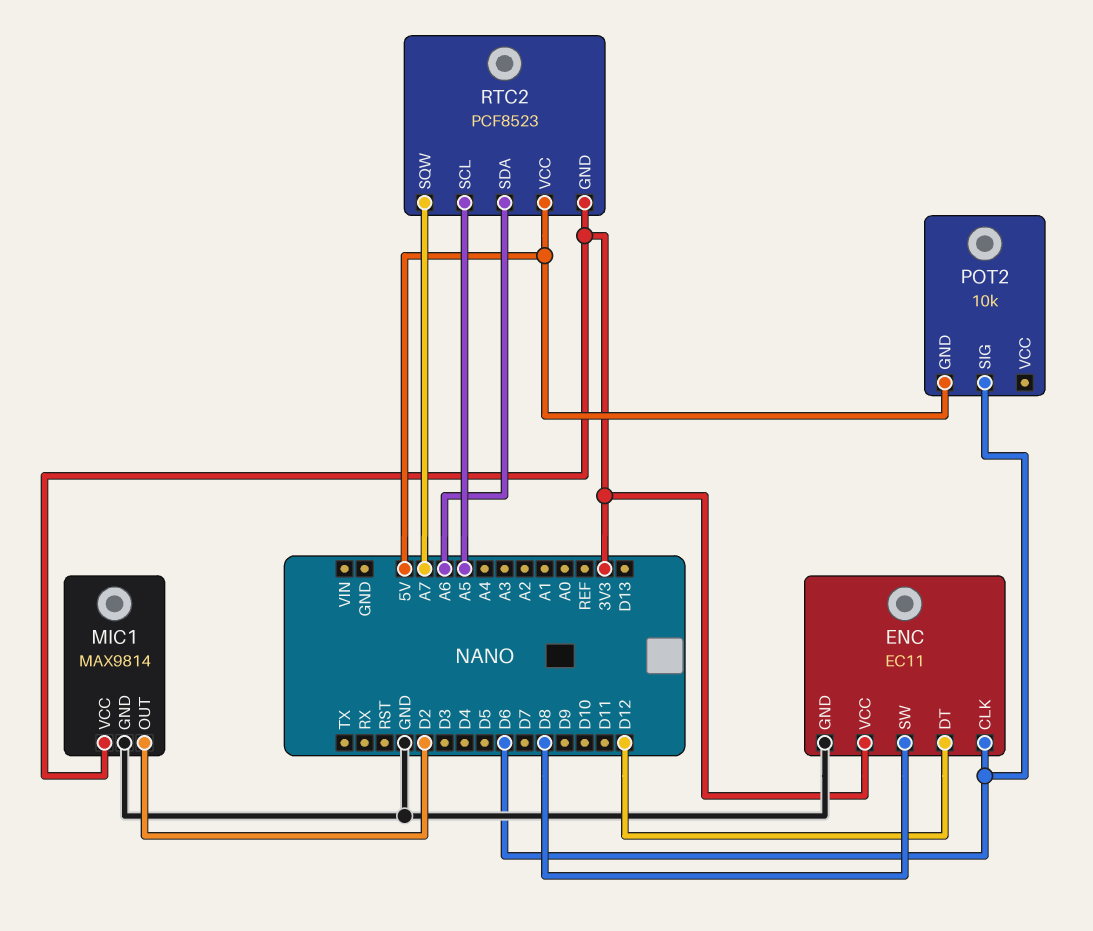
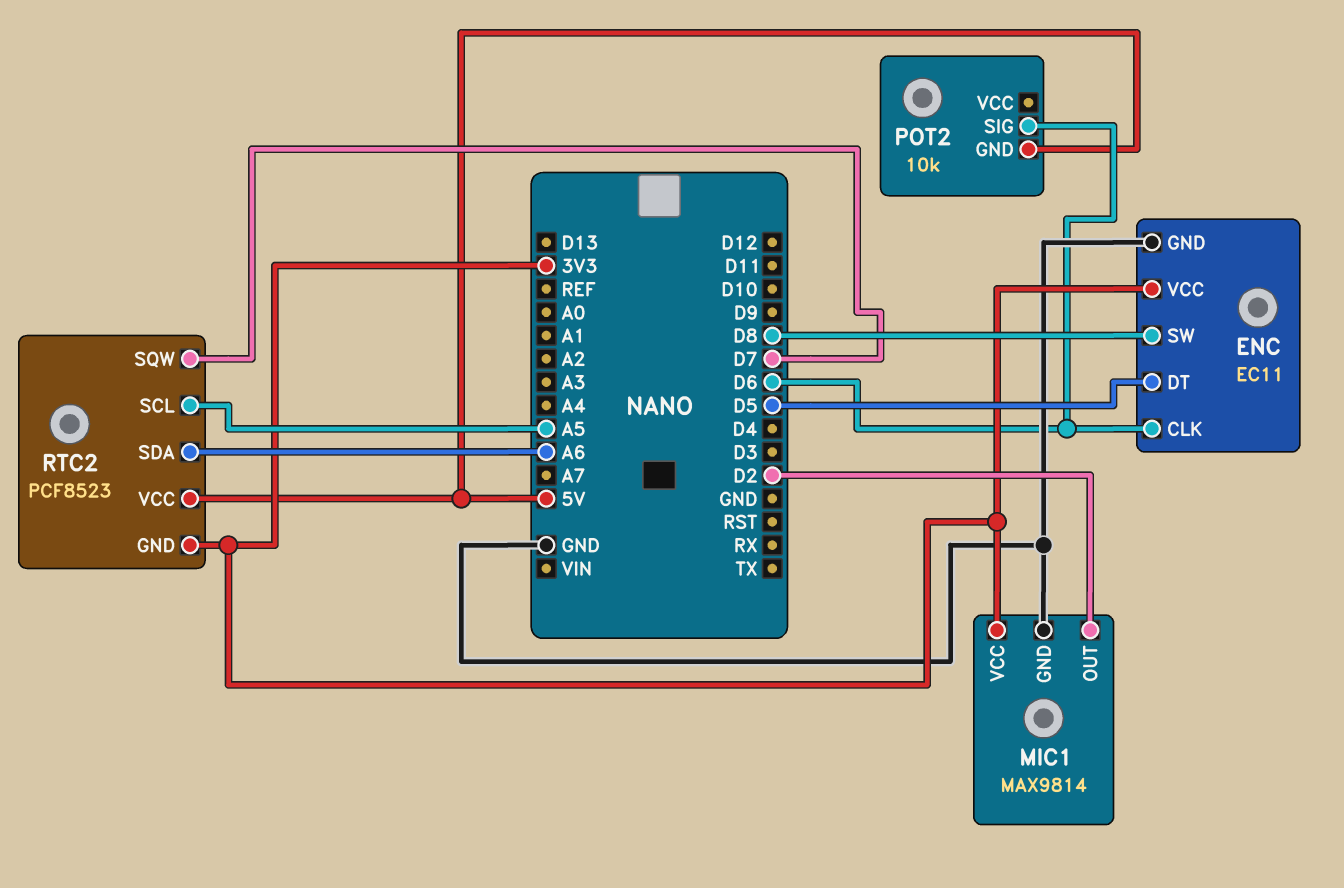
ENC pin DT: D12 -> D5
RTC2 pin SQW: A7 -> D7

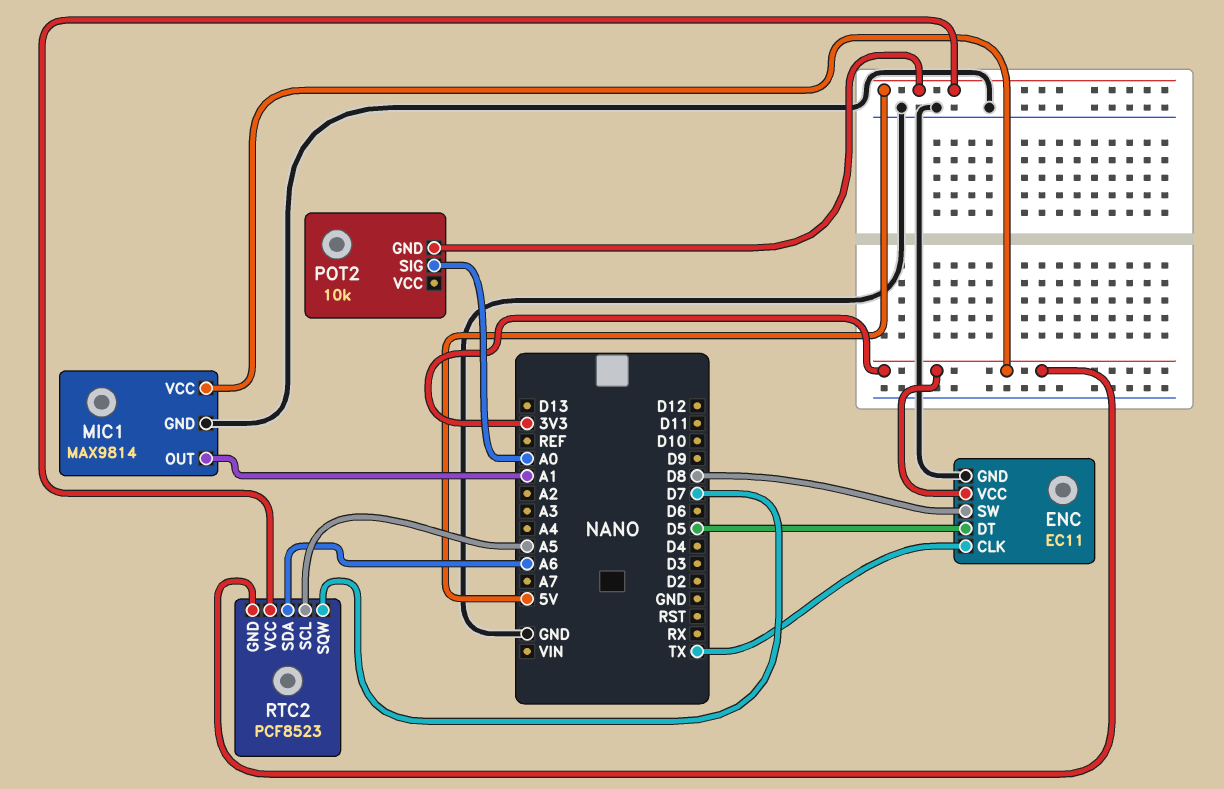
ENC pin CLK: D6 -> TX
MIC1 pin OUT: D2 -> A1
POT2 pin SIG: D6 -> A0

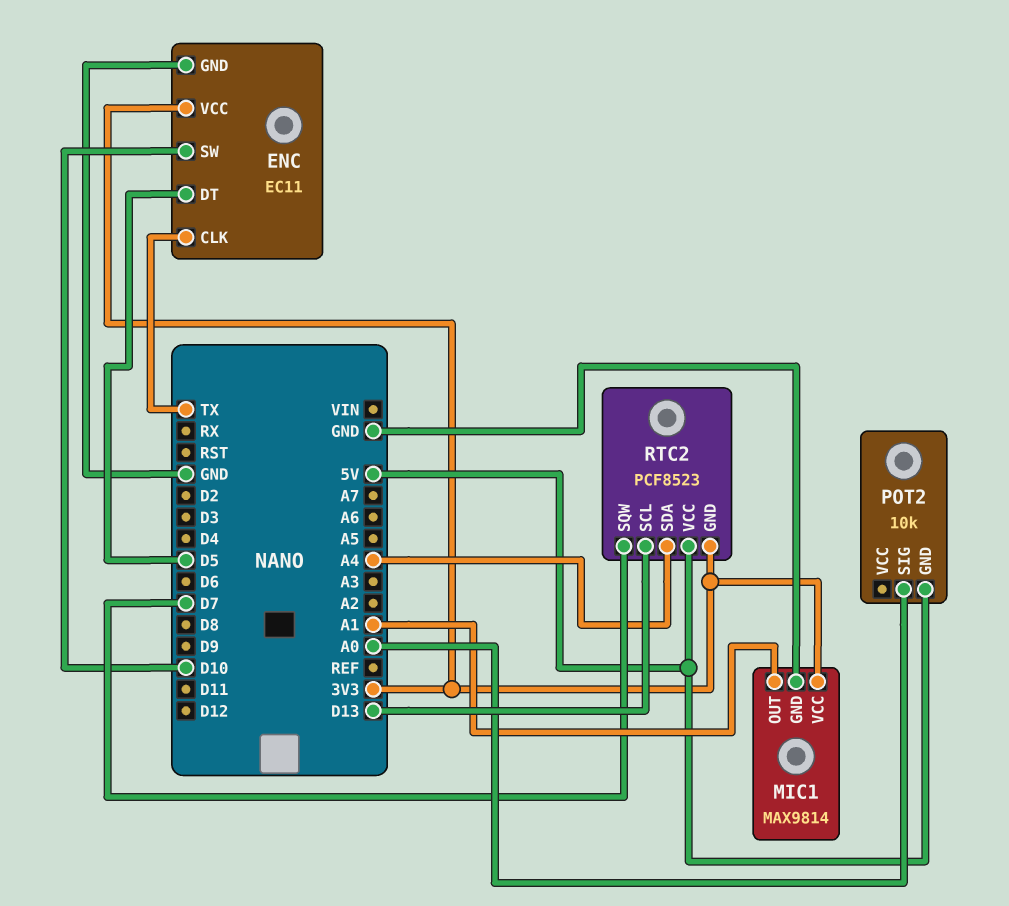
ENC pin SW: D8 -> D10
RTC2 pin SCL: A5 -> D13
RTC2 pin SDA: A6 -> A4

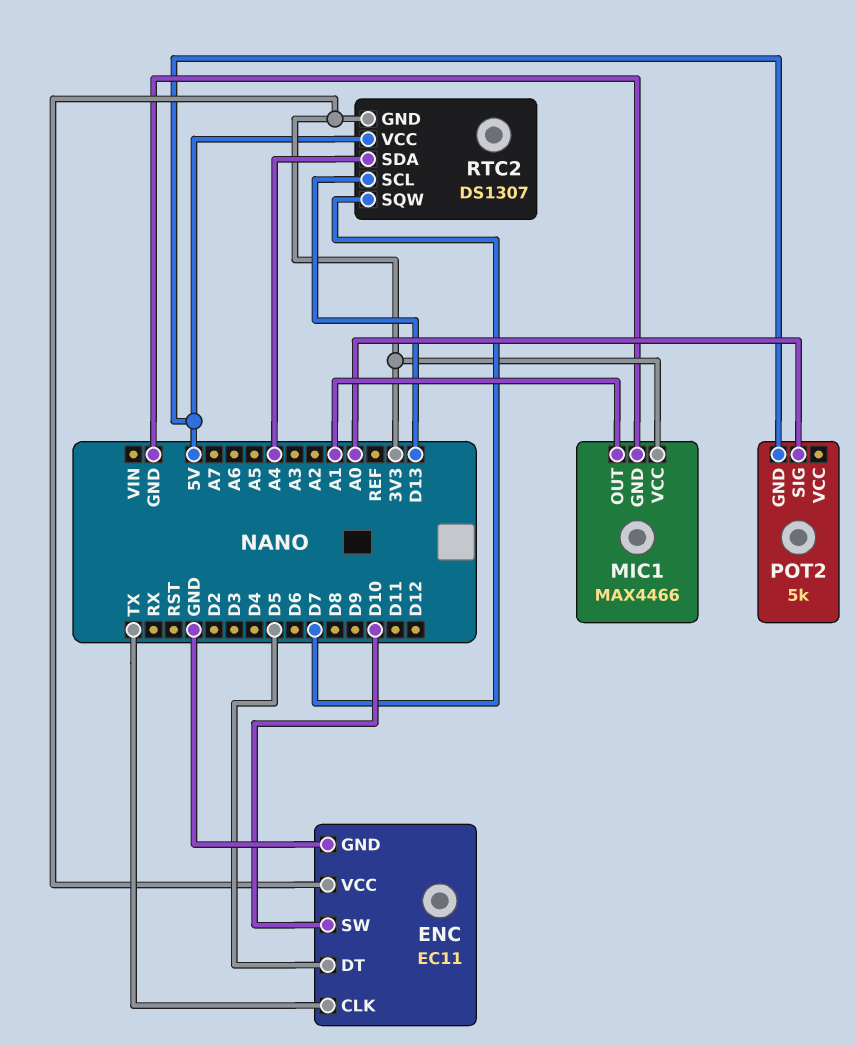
MIC1: MAX9814 -> MAX4466
POT2: 10k -> 5k
RTC2: PCF8523 -> DS1307

